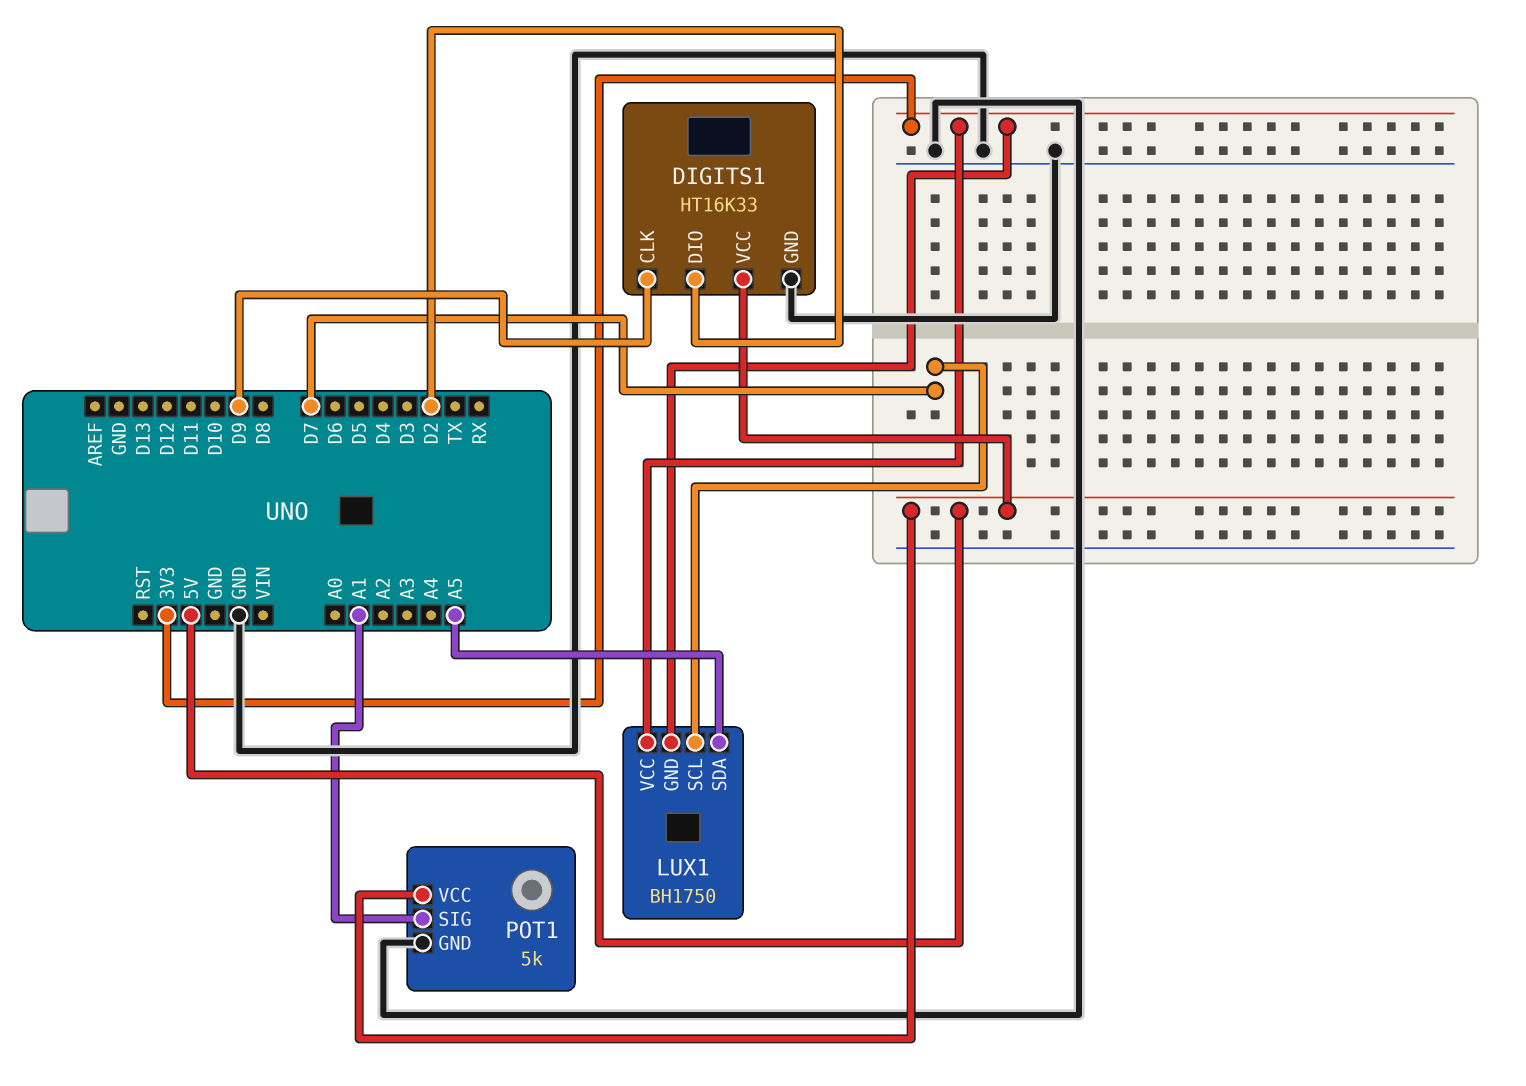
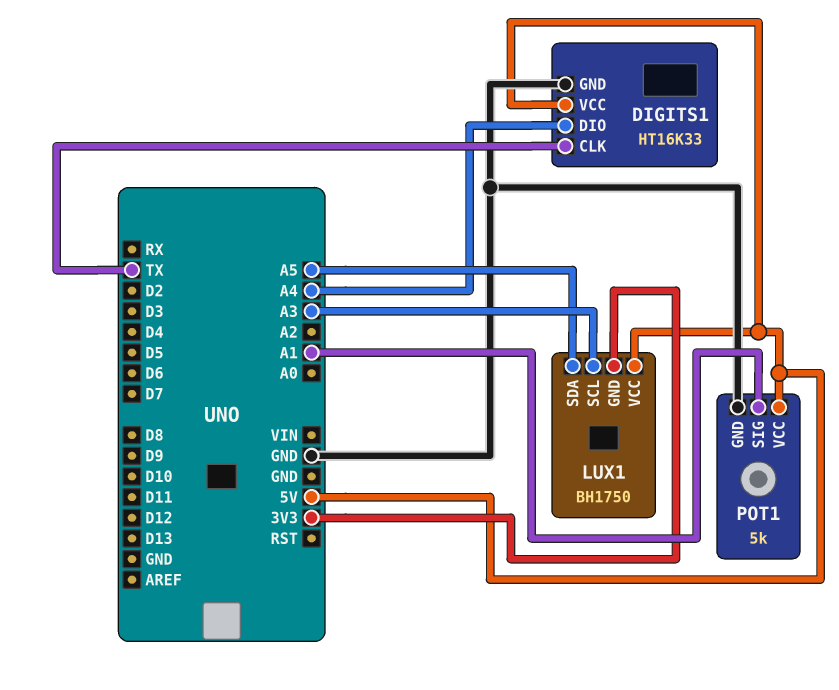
DIGITS1 pin CLK: D9 -> TX
DIGITS1 pin DIO: D2 -> A4
LUX1 pin SCL: D7 -> A3
LUX1 pin VCC: 3V3 -> 5V

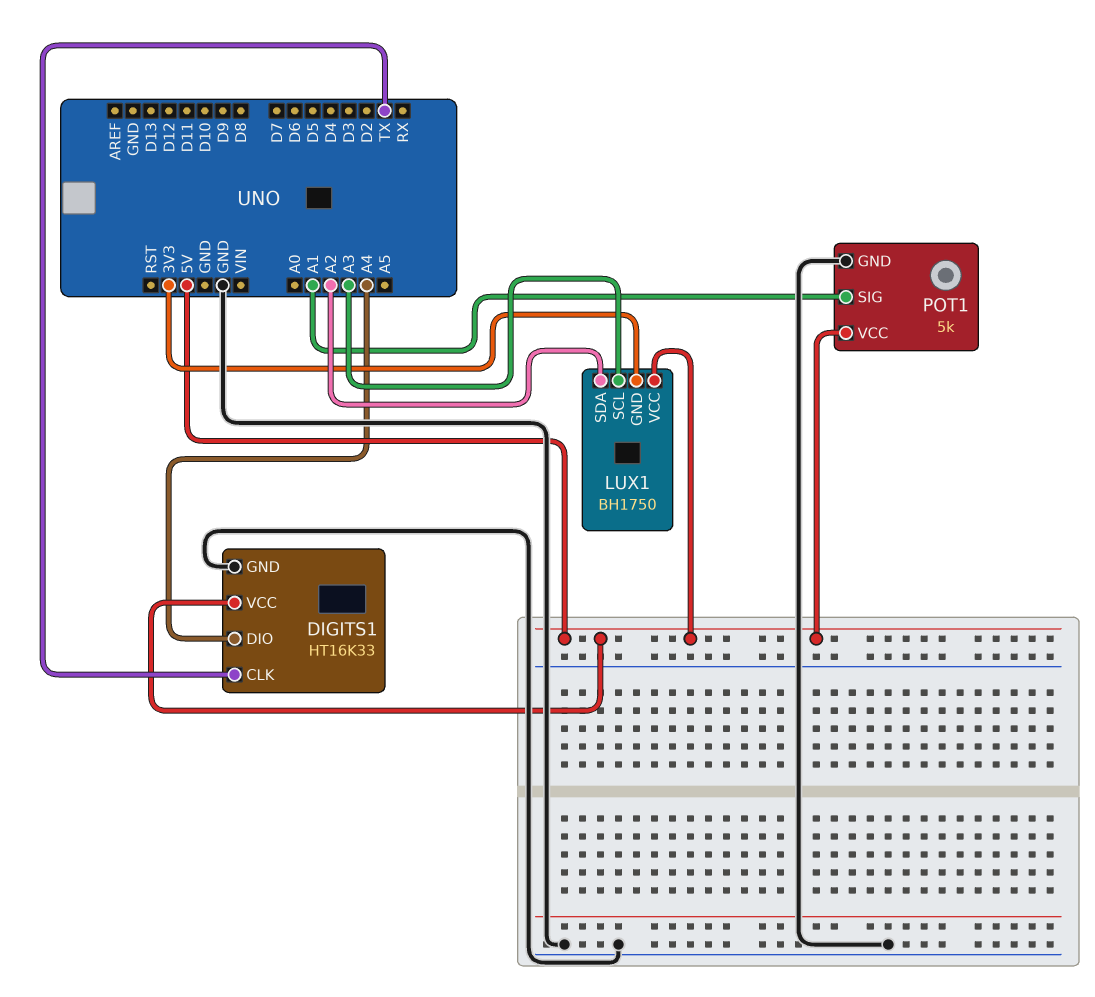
LUX1 pin SDA: A5 -> A2

